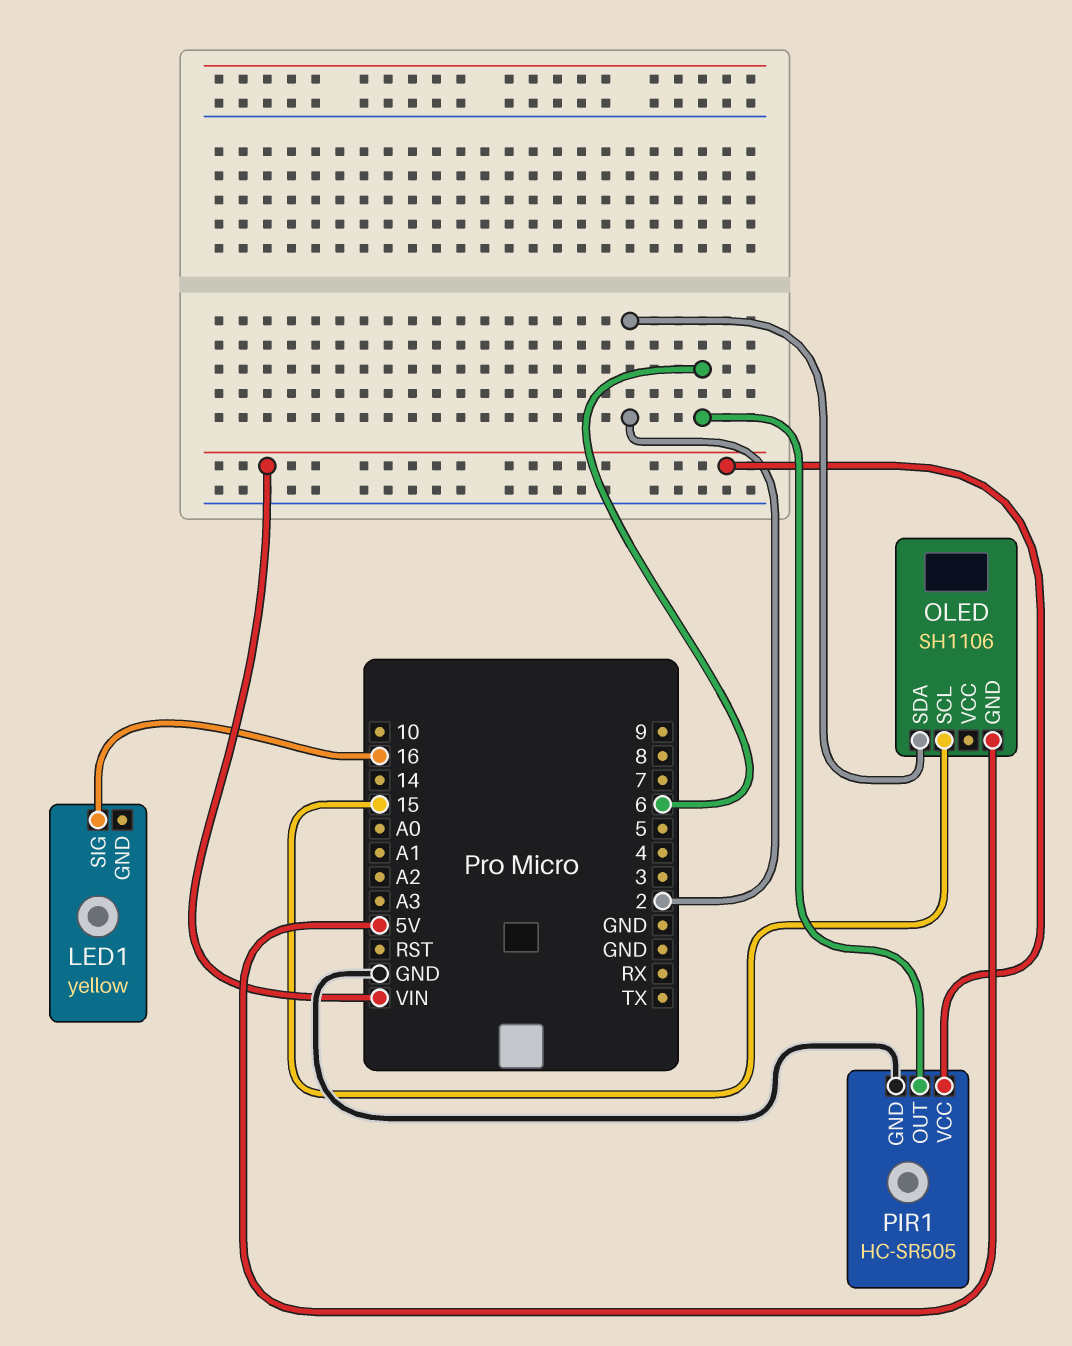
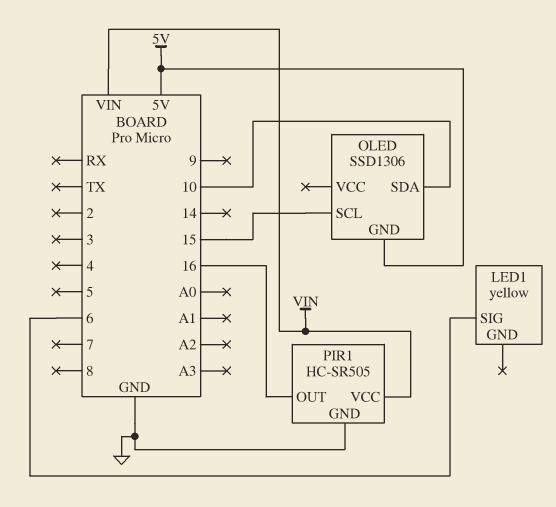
LED1 pin SIG: 16 -> 6
OLED: SH1106 -> SSD1306
OLED pin SDA: 2 -> 10
PIR1 pin OUT: 6 -> 16

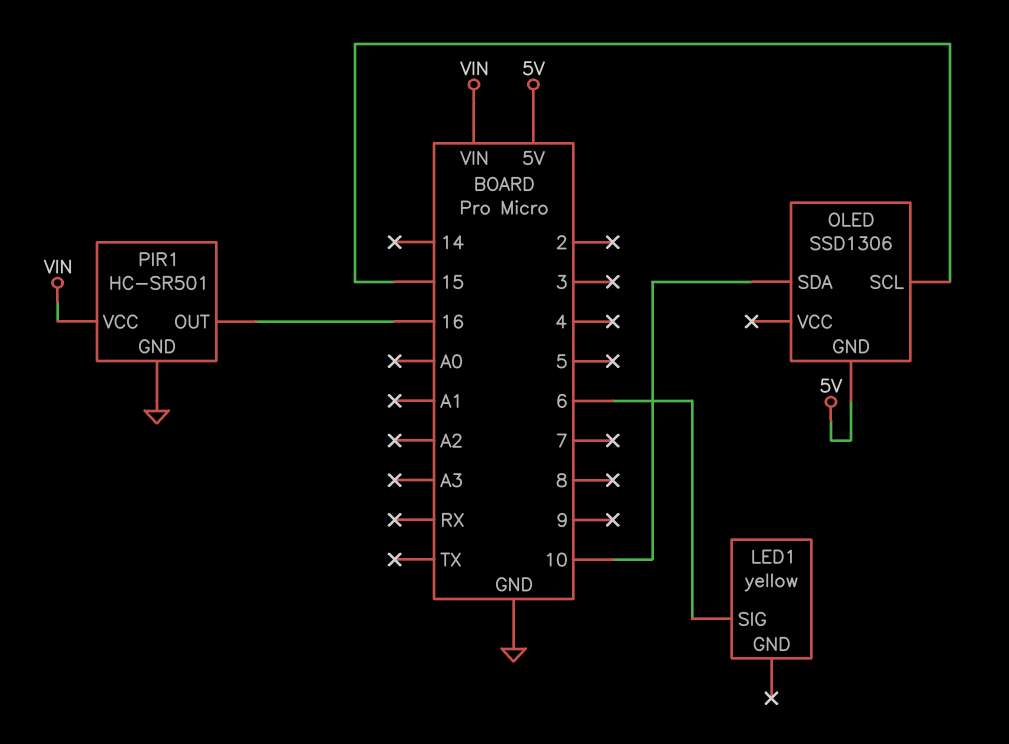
PIR1: HC-SR505 -> HC-SR501

